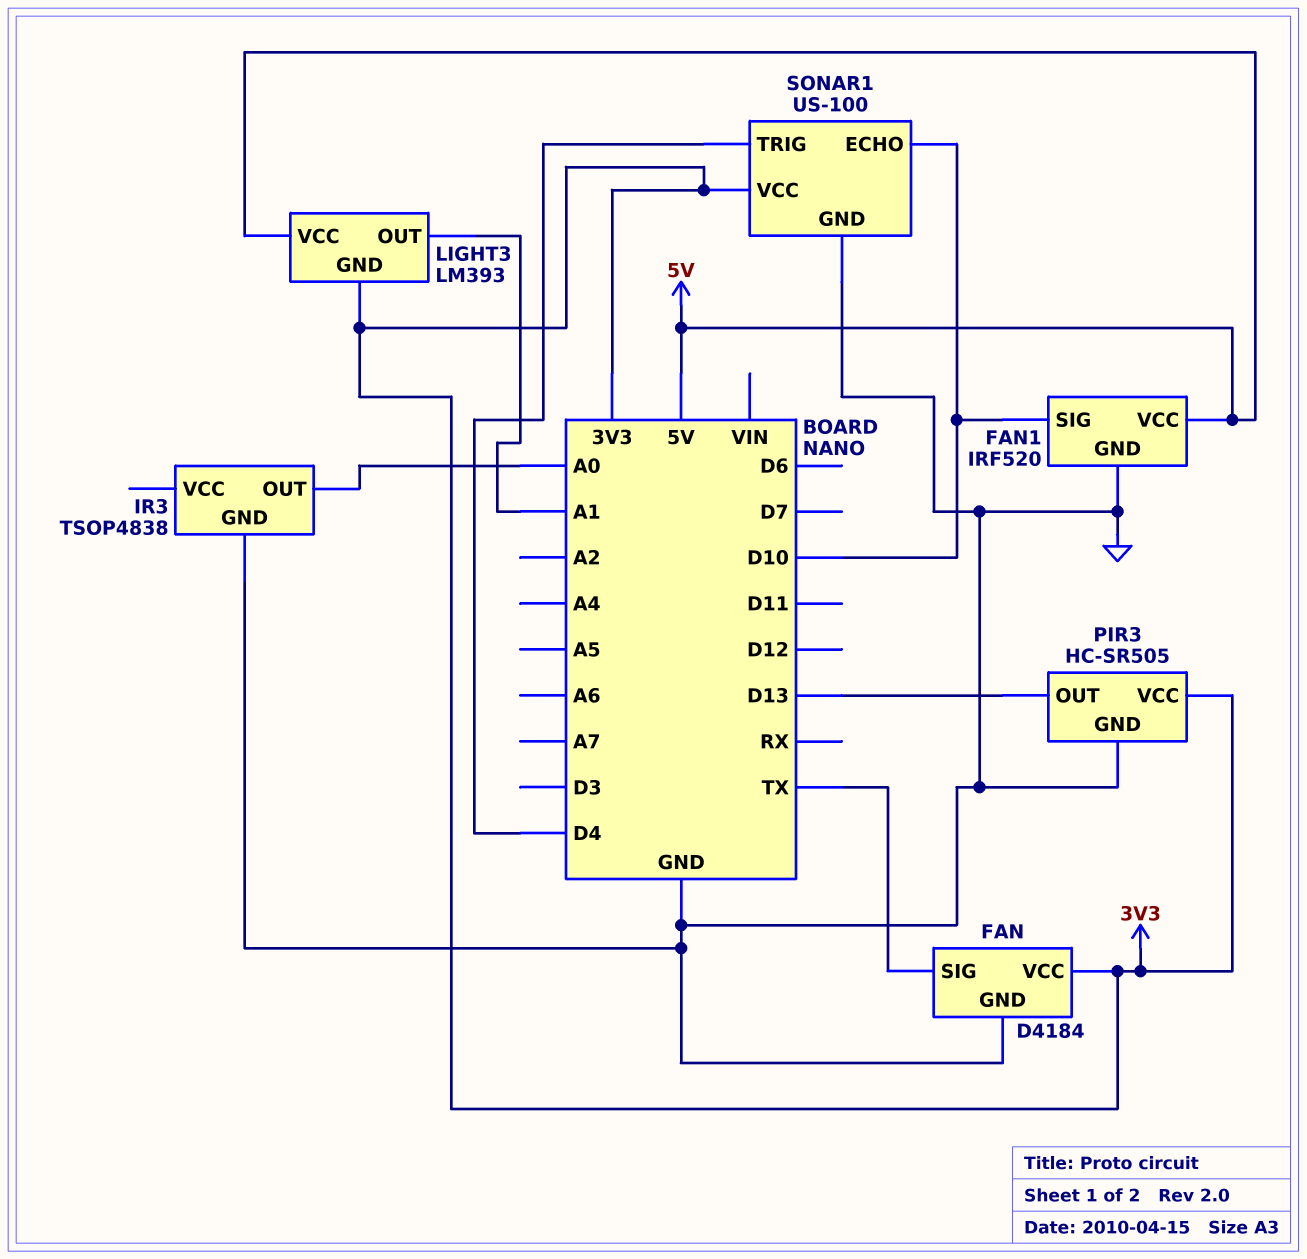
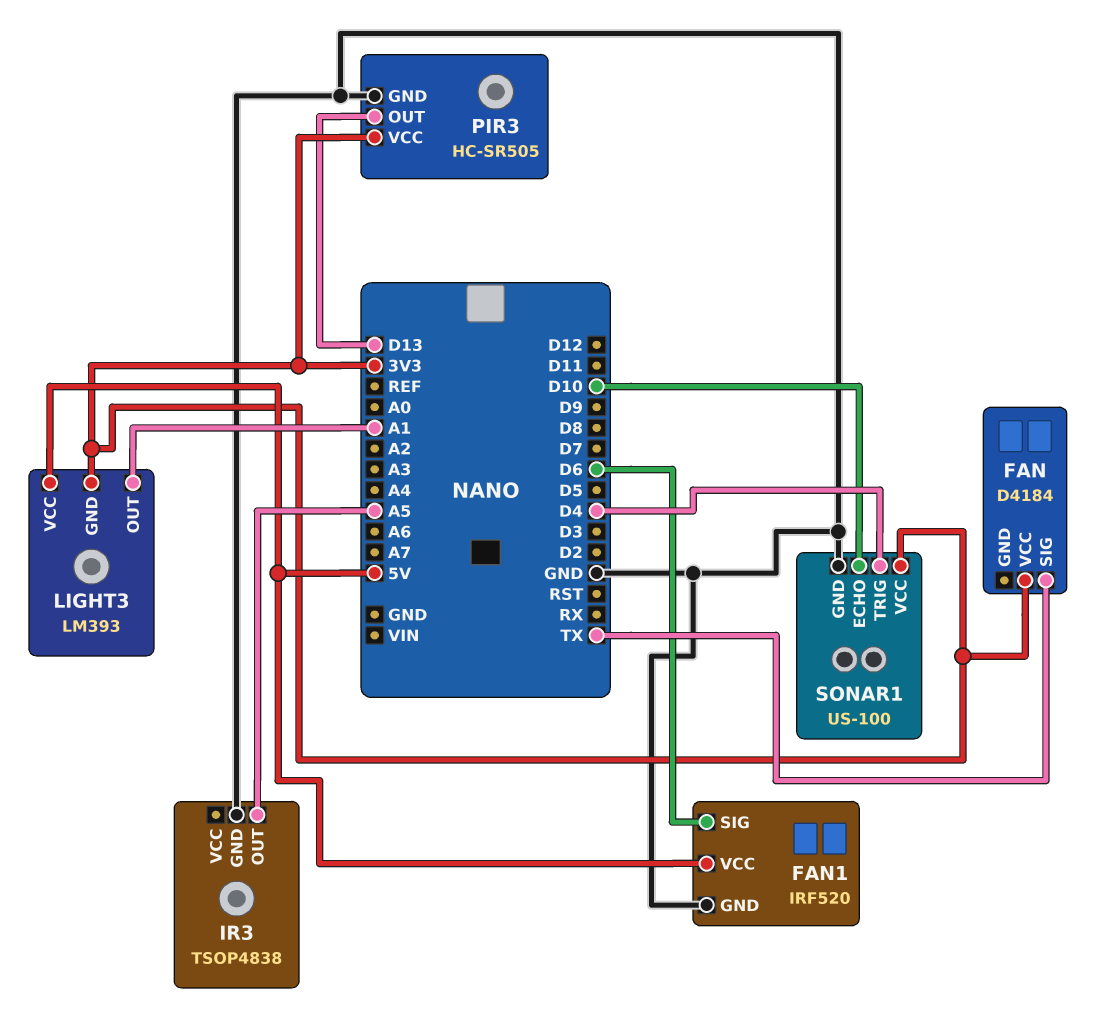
FAN pin GND: GND -> none
FAN1 pin SIG: D10 -> D6
IR3 pin OUT: A0 -> A5

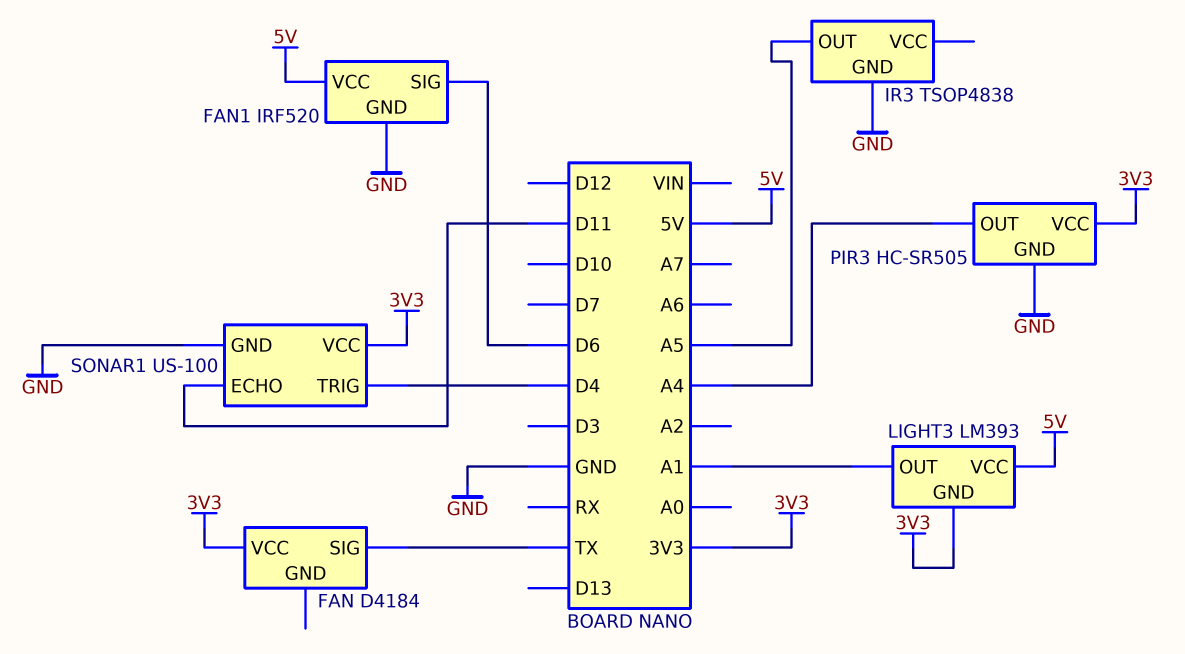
PIR3 pin OUT: D13 -> A4
SONAR1 pin ECHO: D10 -> D11

